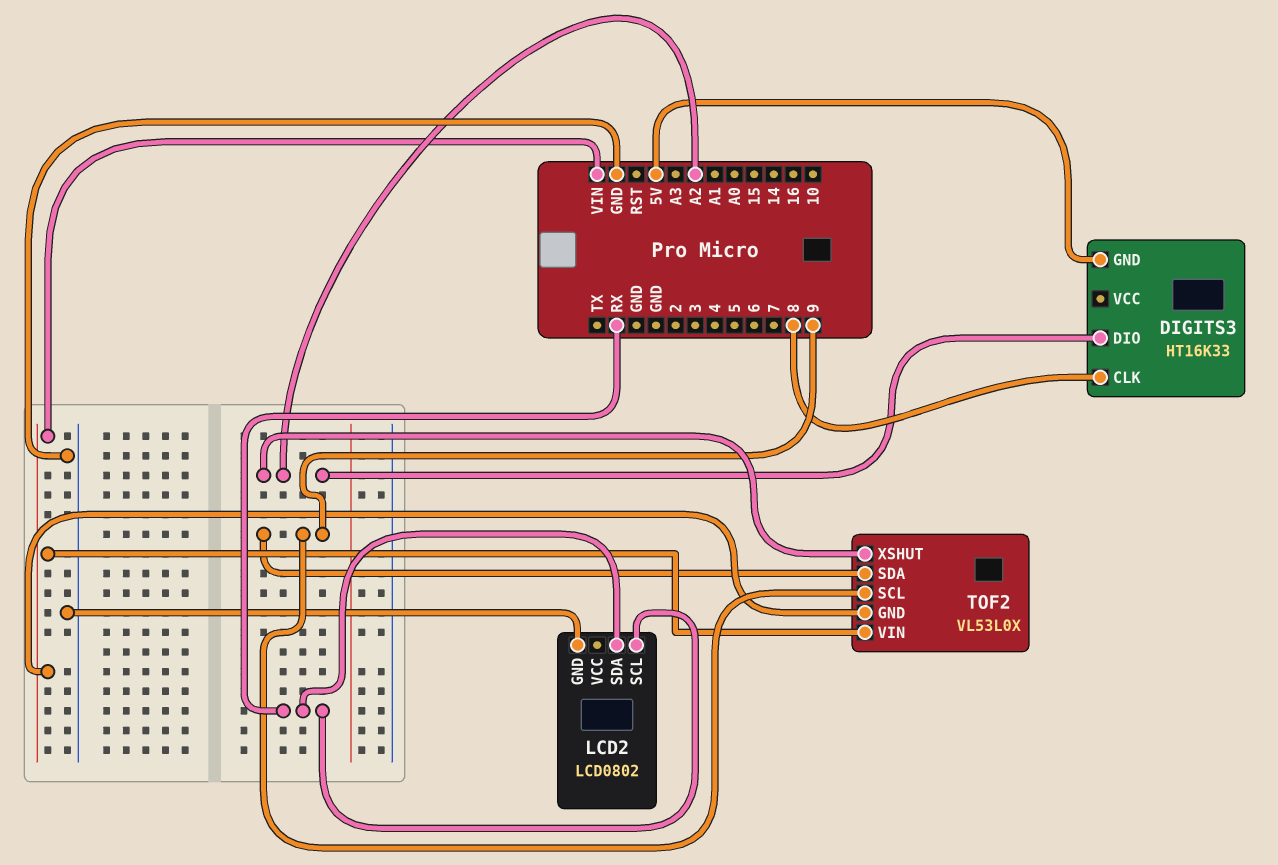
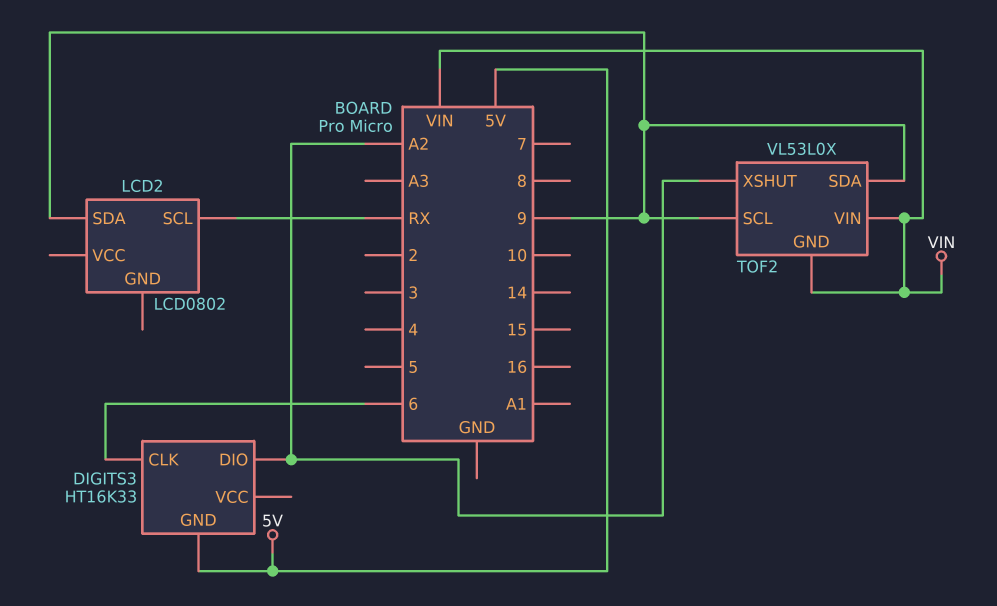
DIGITS3 pin CLK: 8 -> 6
LCD2 pin GND: GND -> none
LCD2 pin SDA: RX -> 9

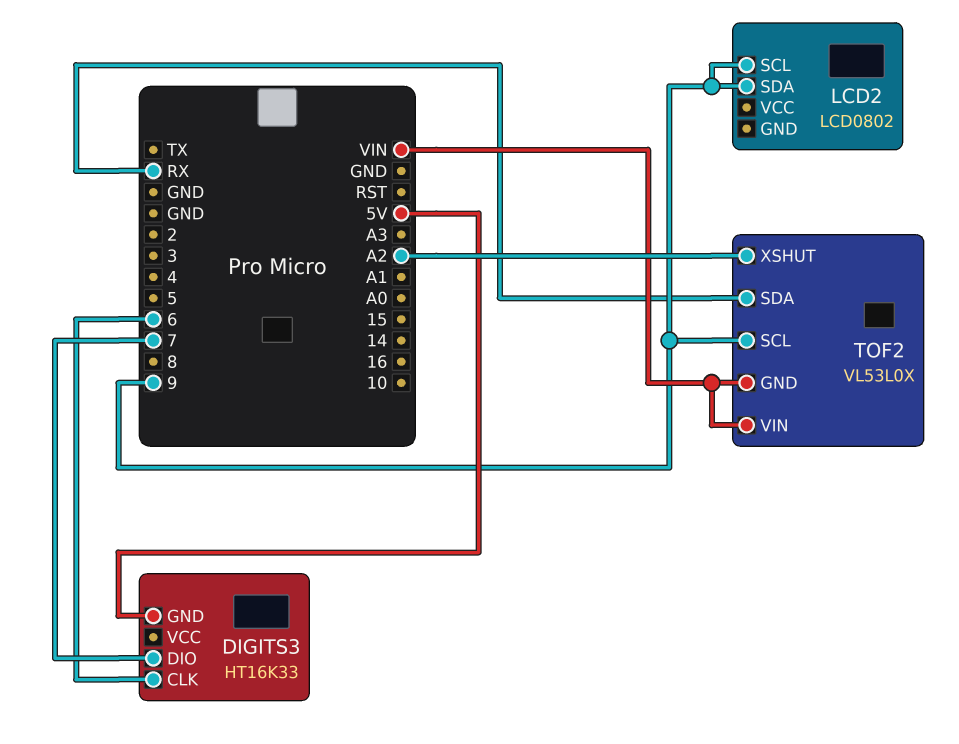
DIGITS3 pin DIO: A2 -> 7
LCD2 pin SCL: RX -> 9
TOF2 pin SDA: 9 -> RX

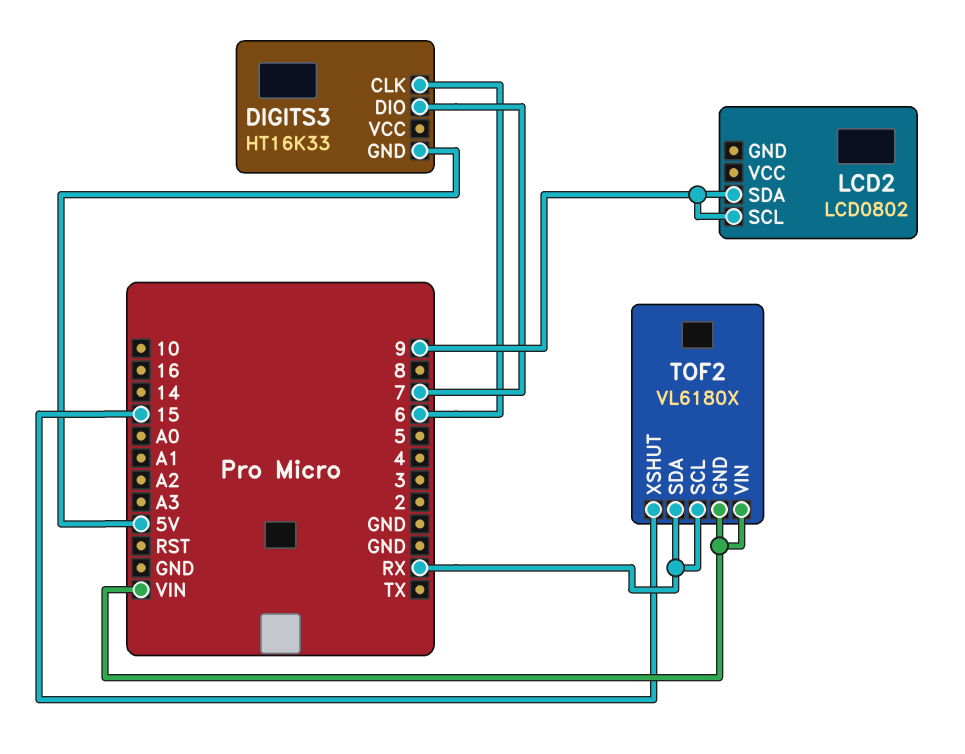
TOF2: VL53L0X -> VL6180X
TOF2 pin SCL: 9 -> RX
TOF2 pin XSHUT: A2 -> 15

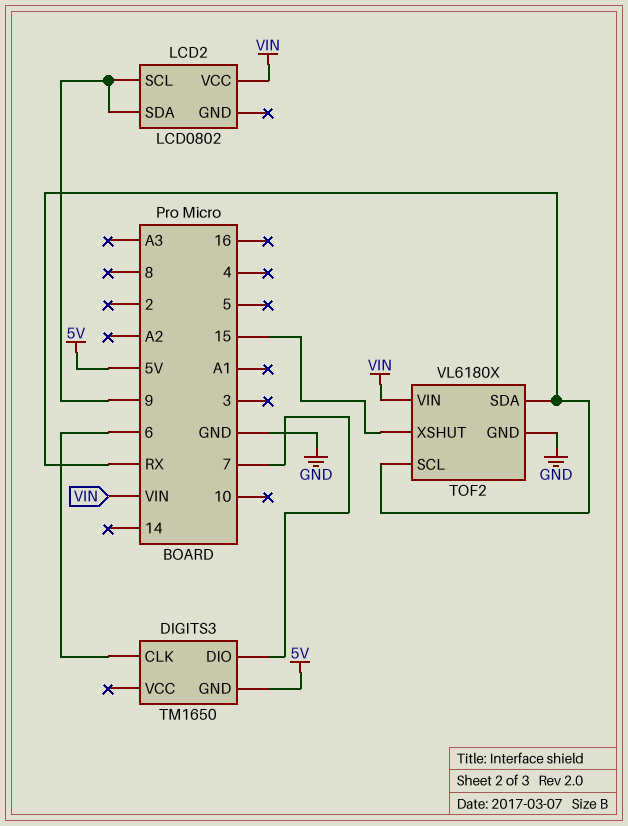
DIGITS3: HT16K33 -> TM1650
LCD2 pin VCC: none -> VIN
TOF2 pin GND: VIN -> GND

